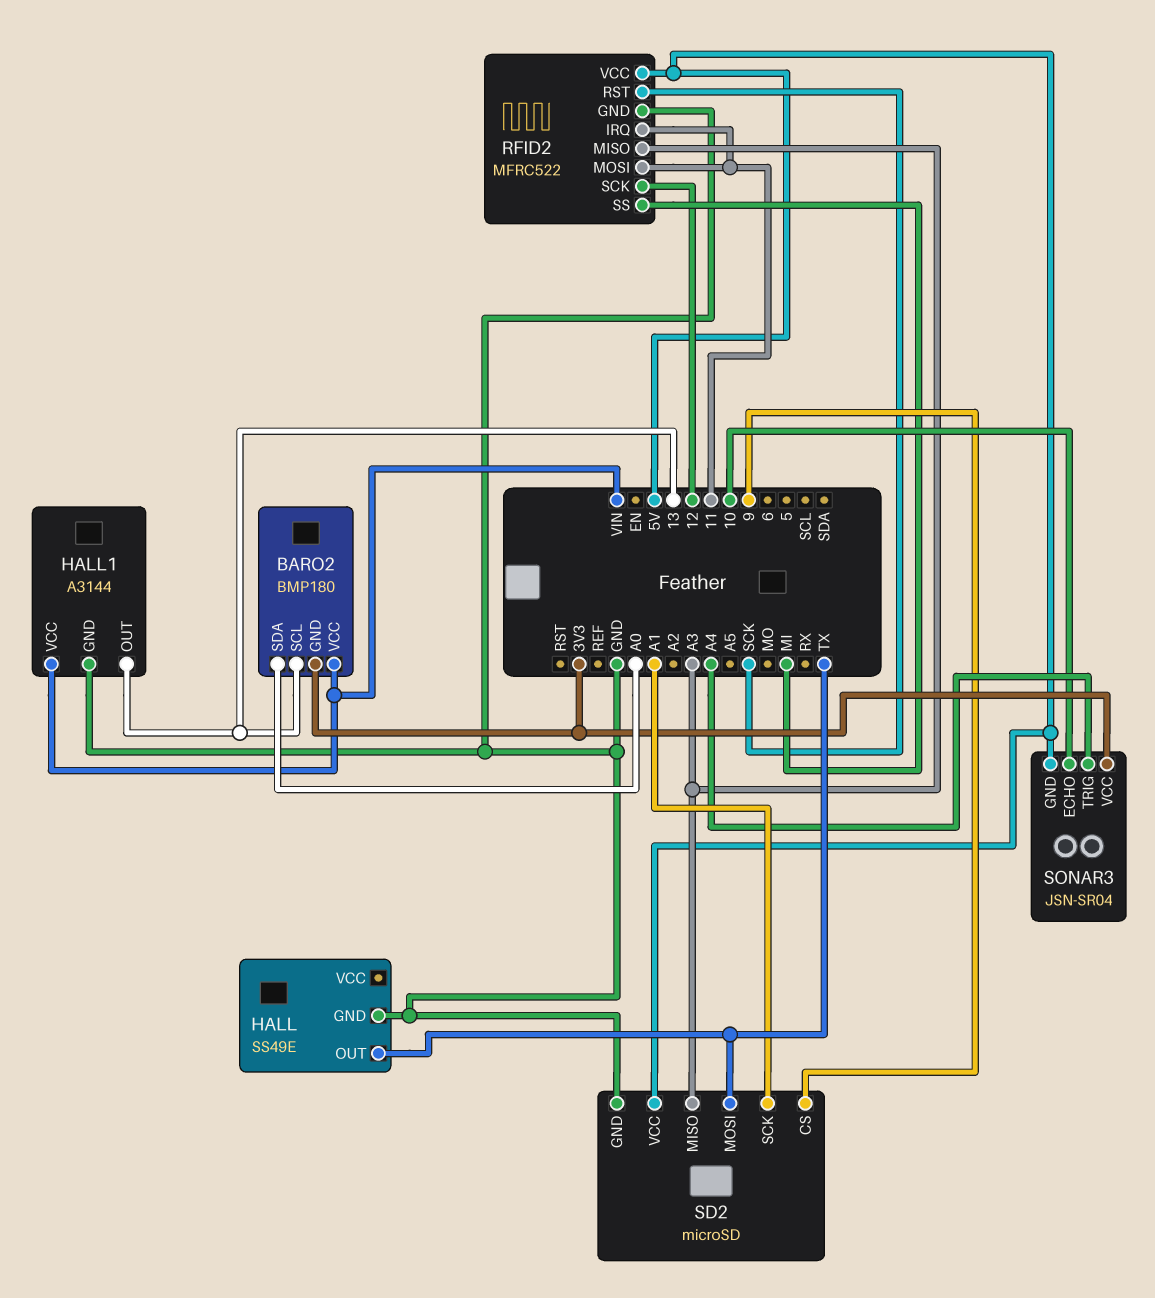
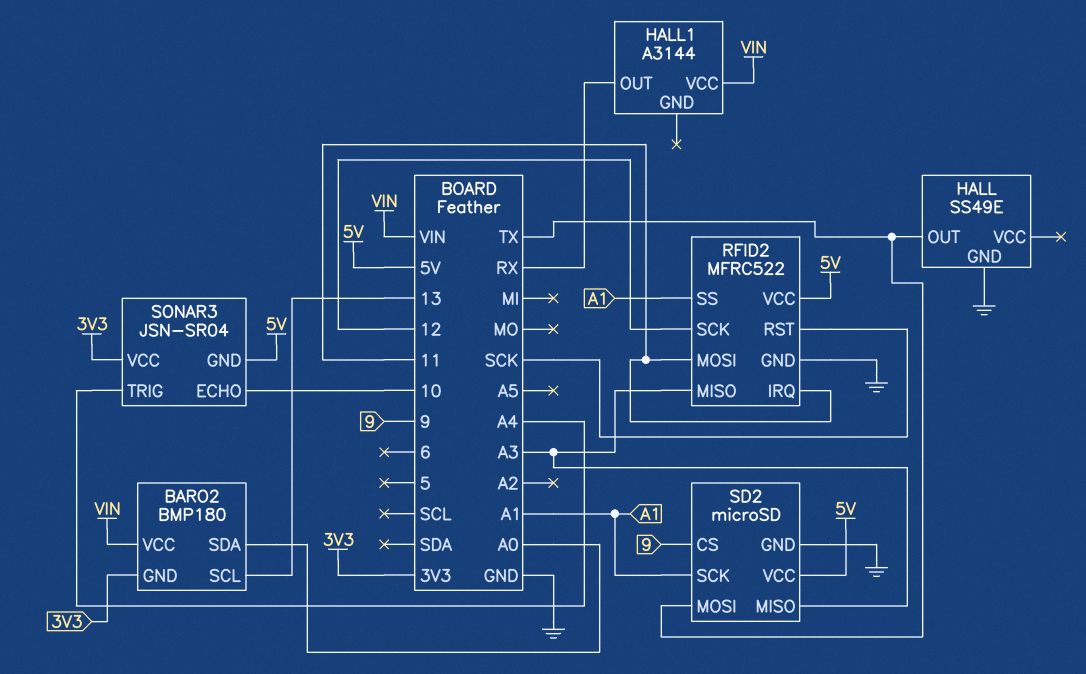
HALL1 pin GND: GND -> none
HALL1 pin OUT: 13 -> RX
RFID2 pin SS: MI -> A1

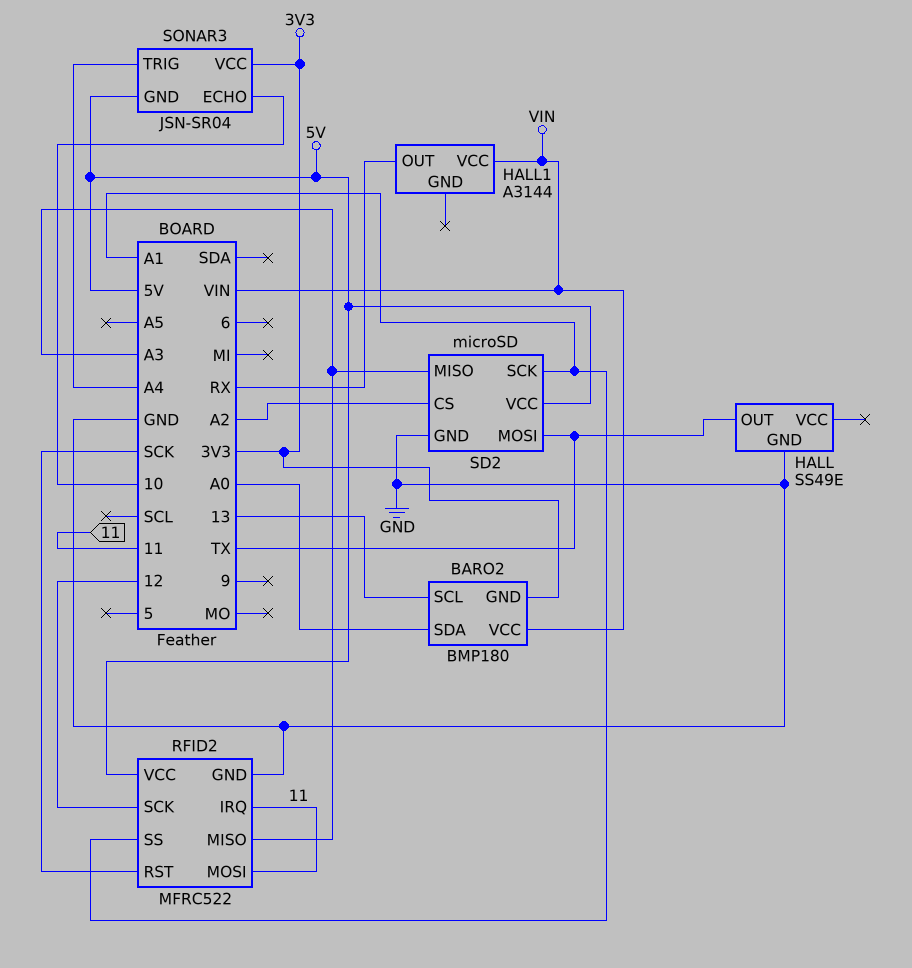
SD2 pin CS: 9 -> A2

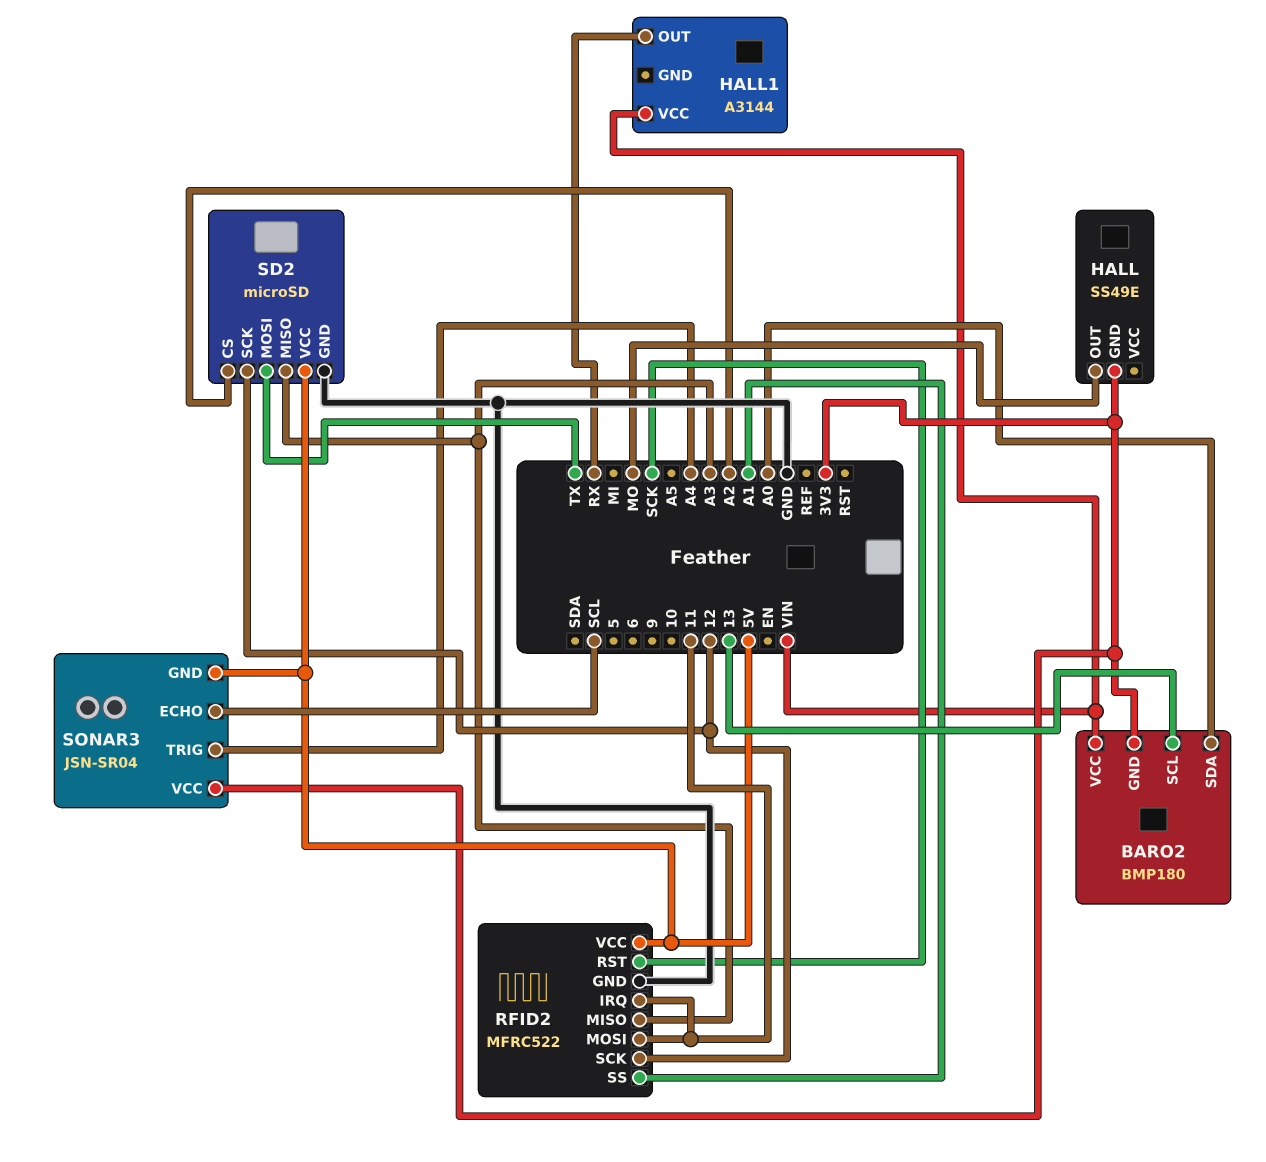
HALL pin GND: GND -> 3V3
HALL pin OUT: TX -> MO
SD2 pin SCK: A1 -> 12
SONAR3 pin ECHO: 10 -> SCL

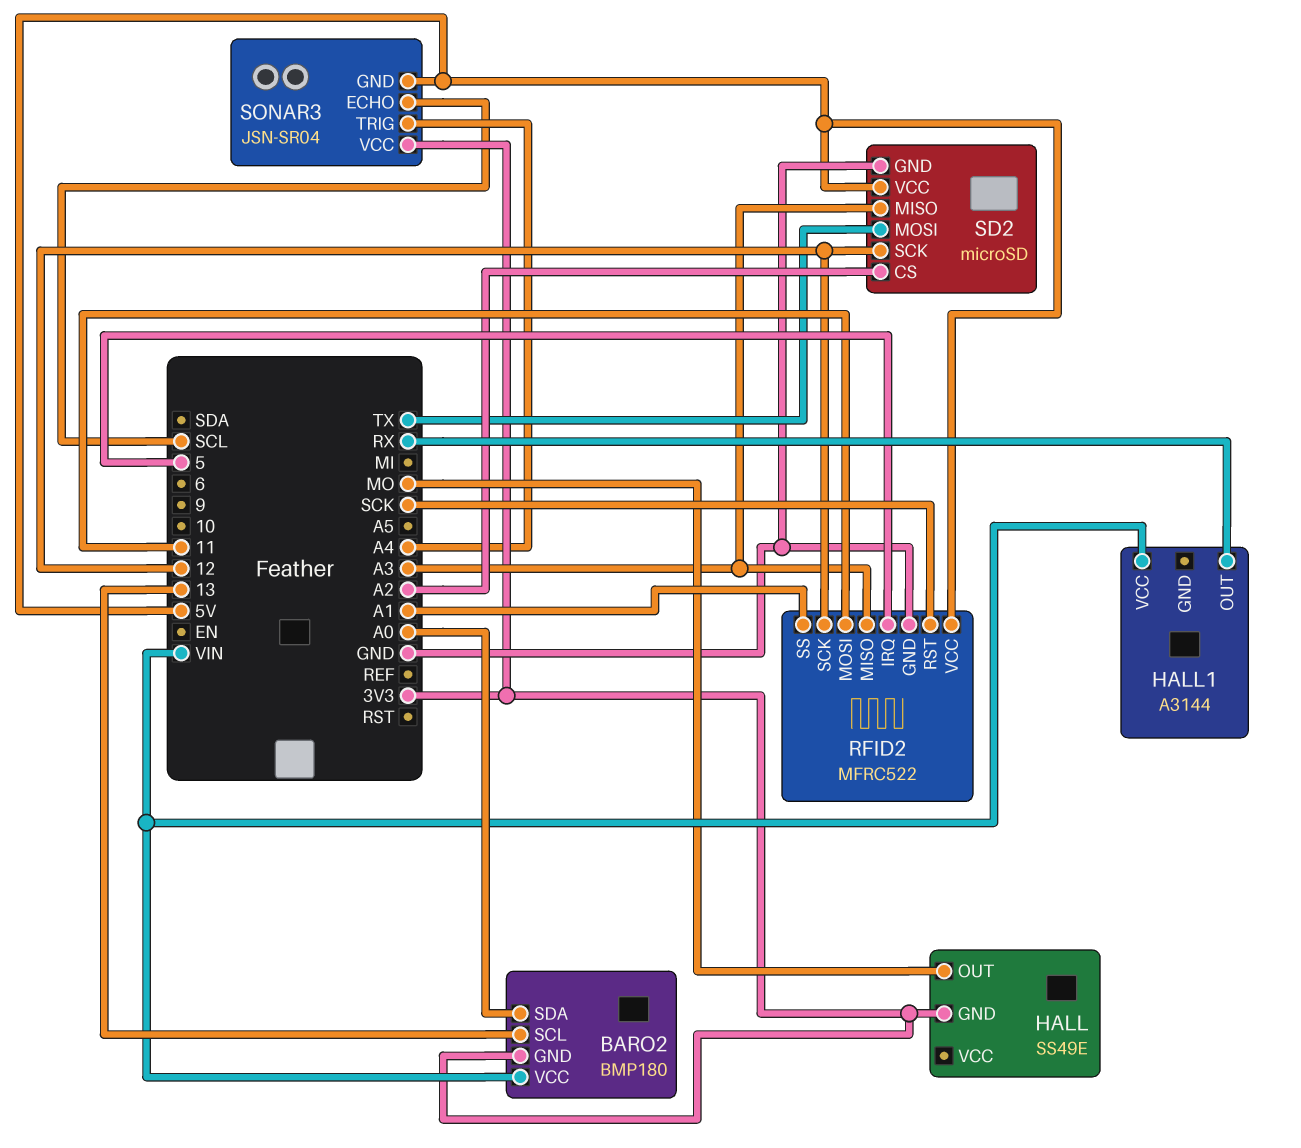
RFID2 pin IRQ: 11 -> 5

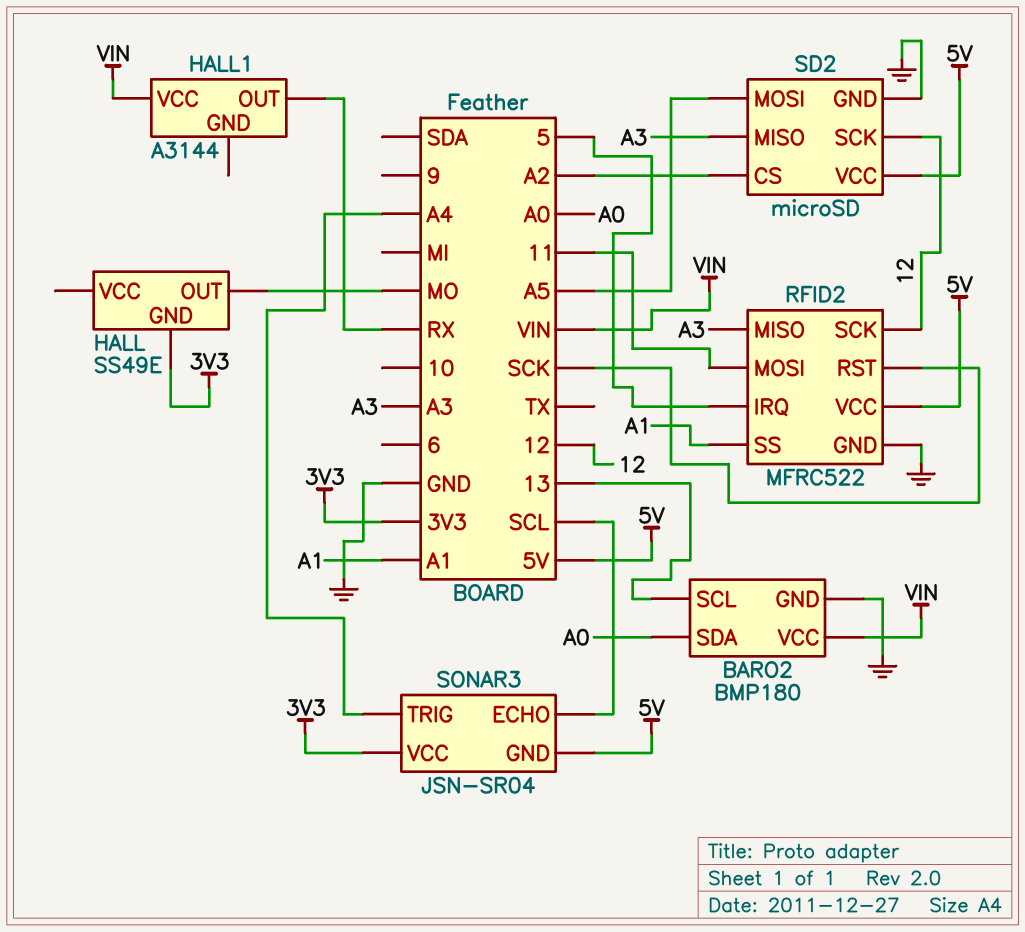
BARO2 pin GND: 3V3 -> GND
SD2 pin MOSI: TX -> A5

